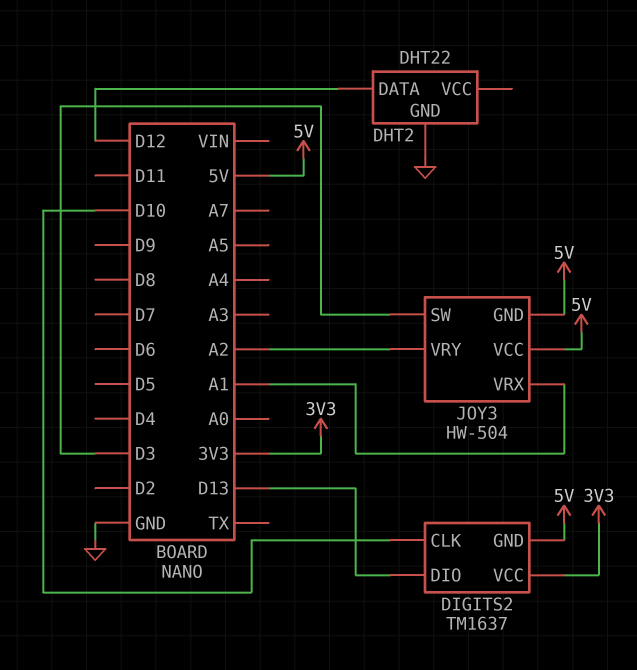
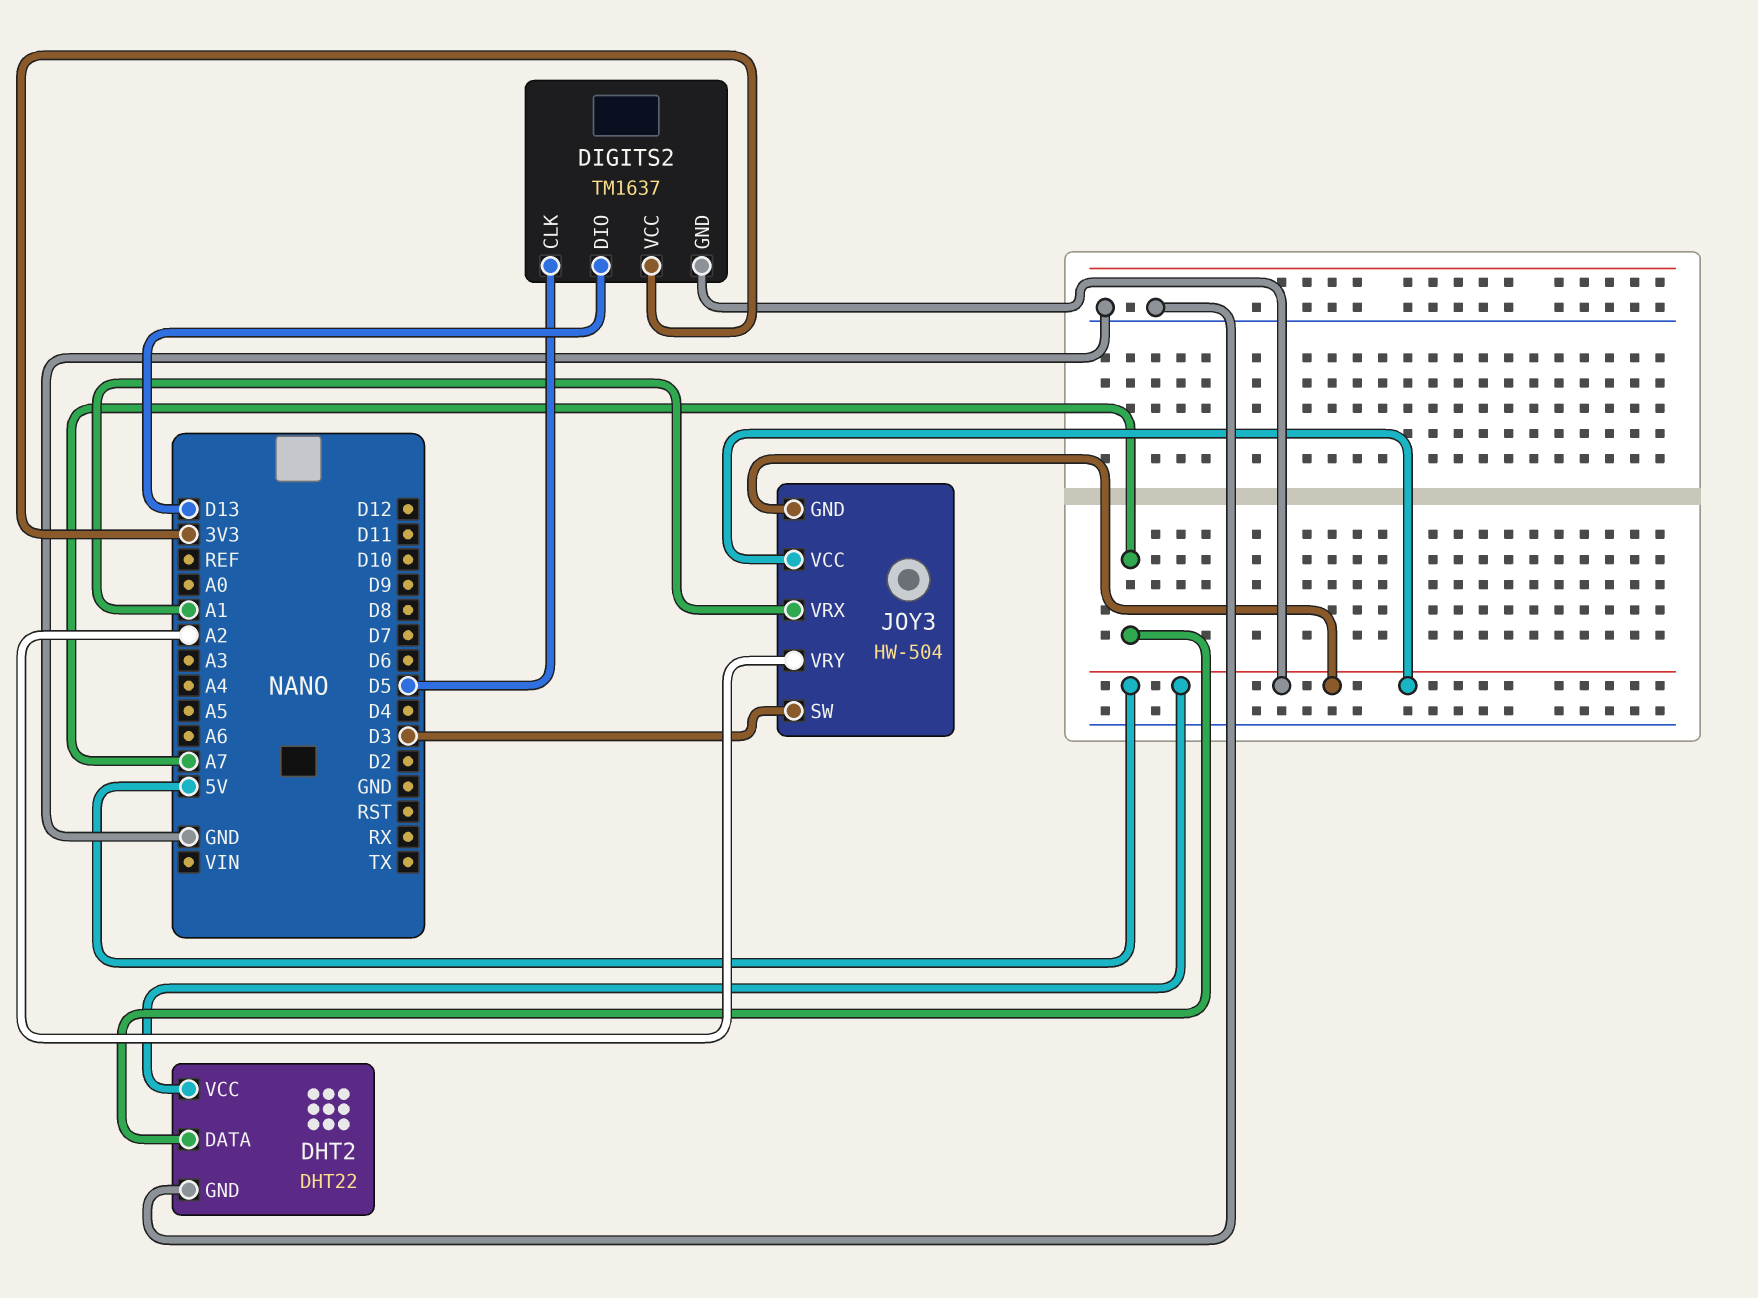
DHT2 pin DATA: D12 -> A7
DHT2 pin VCC: none -> 5V
DIGITS2 pin CLK: D10 -> D5

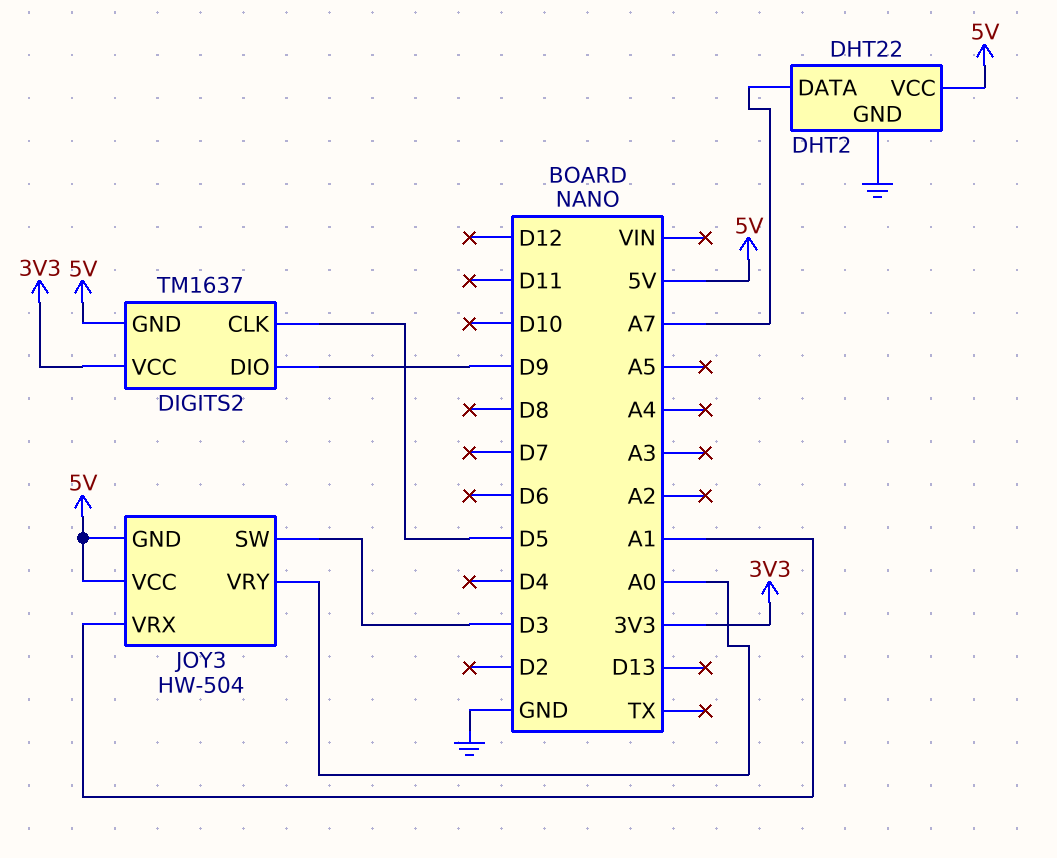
DIGITS2 pin DIO: D13 -> D9
JOY3 pin VRY: A2 -> A0

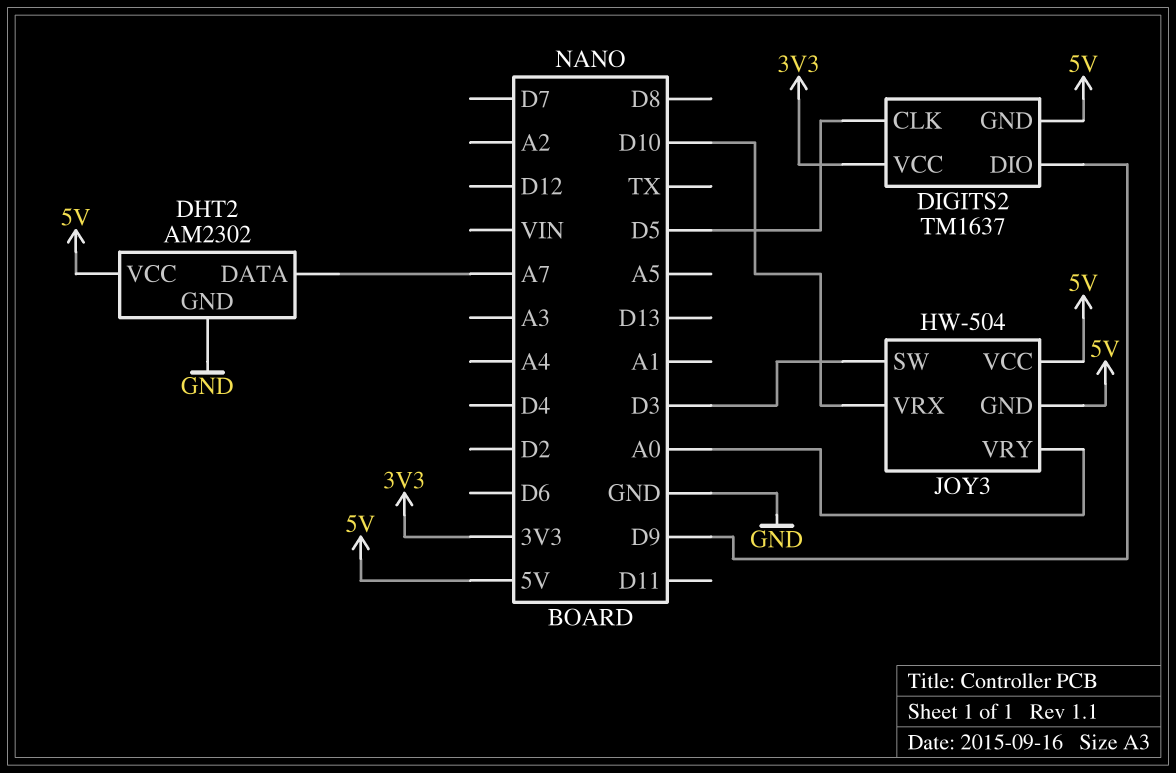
DHT2: DHT22 -> AM2302
JOY3 pin VRX: A1 -> D10

